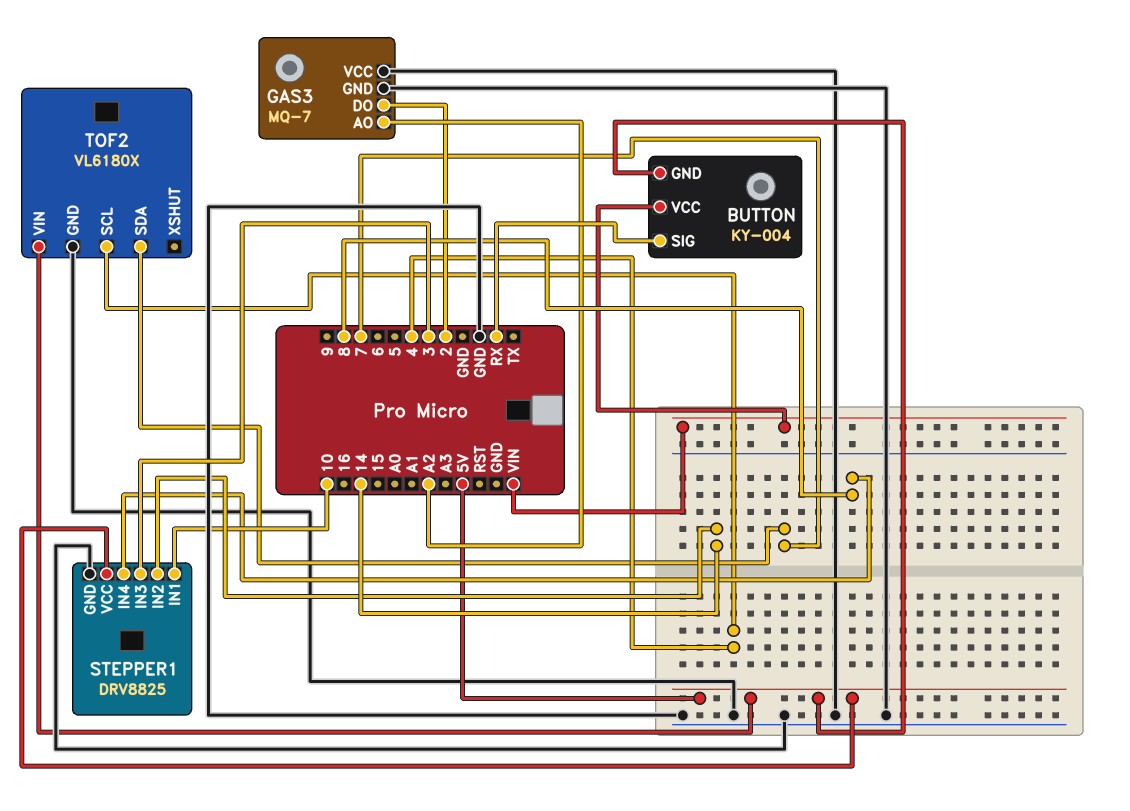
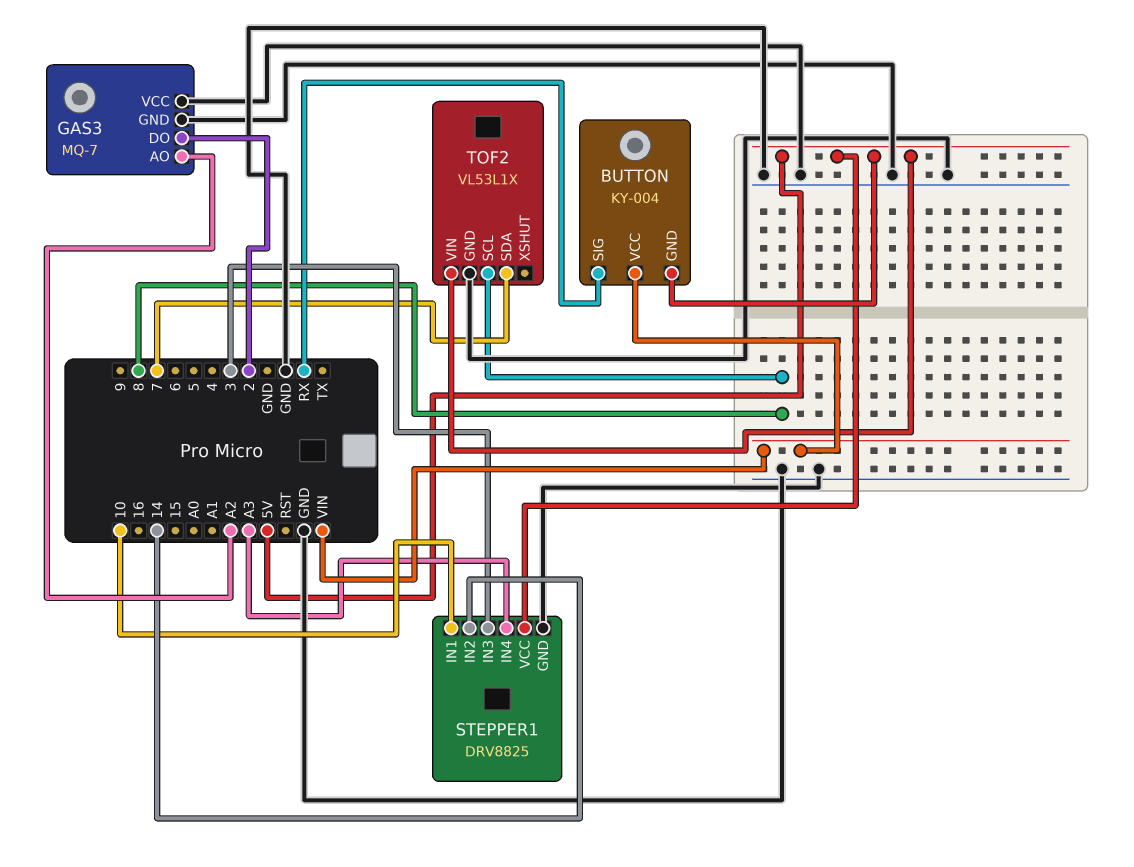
STEPPER1 pin IN4: 8 -> A3
TOF2: VL6180X -> VL53L1X
TOF2 pin SCL: 4 -> 8

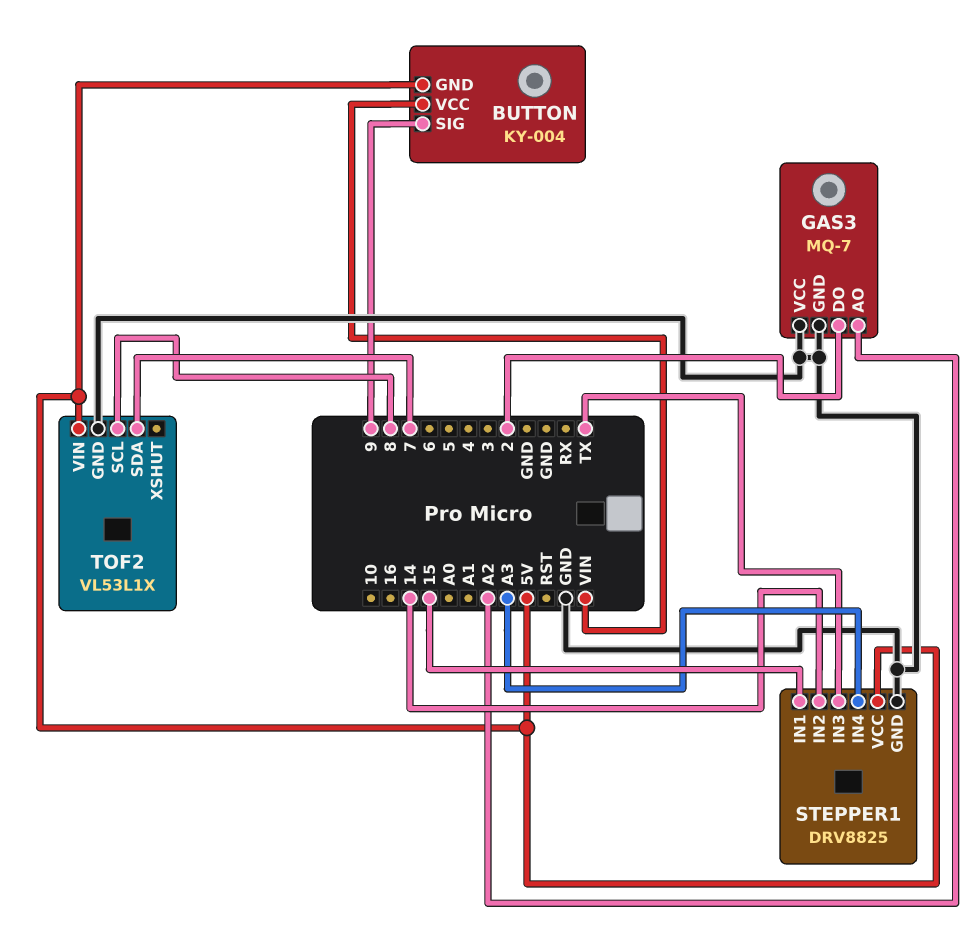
BUTTON pin SIG: RX -> 9
STEPPER1 pin IN1: 10 -> 15
STEPPER1 pin IN3: 3 -> TX

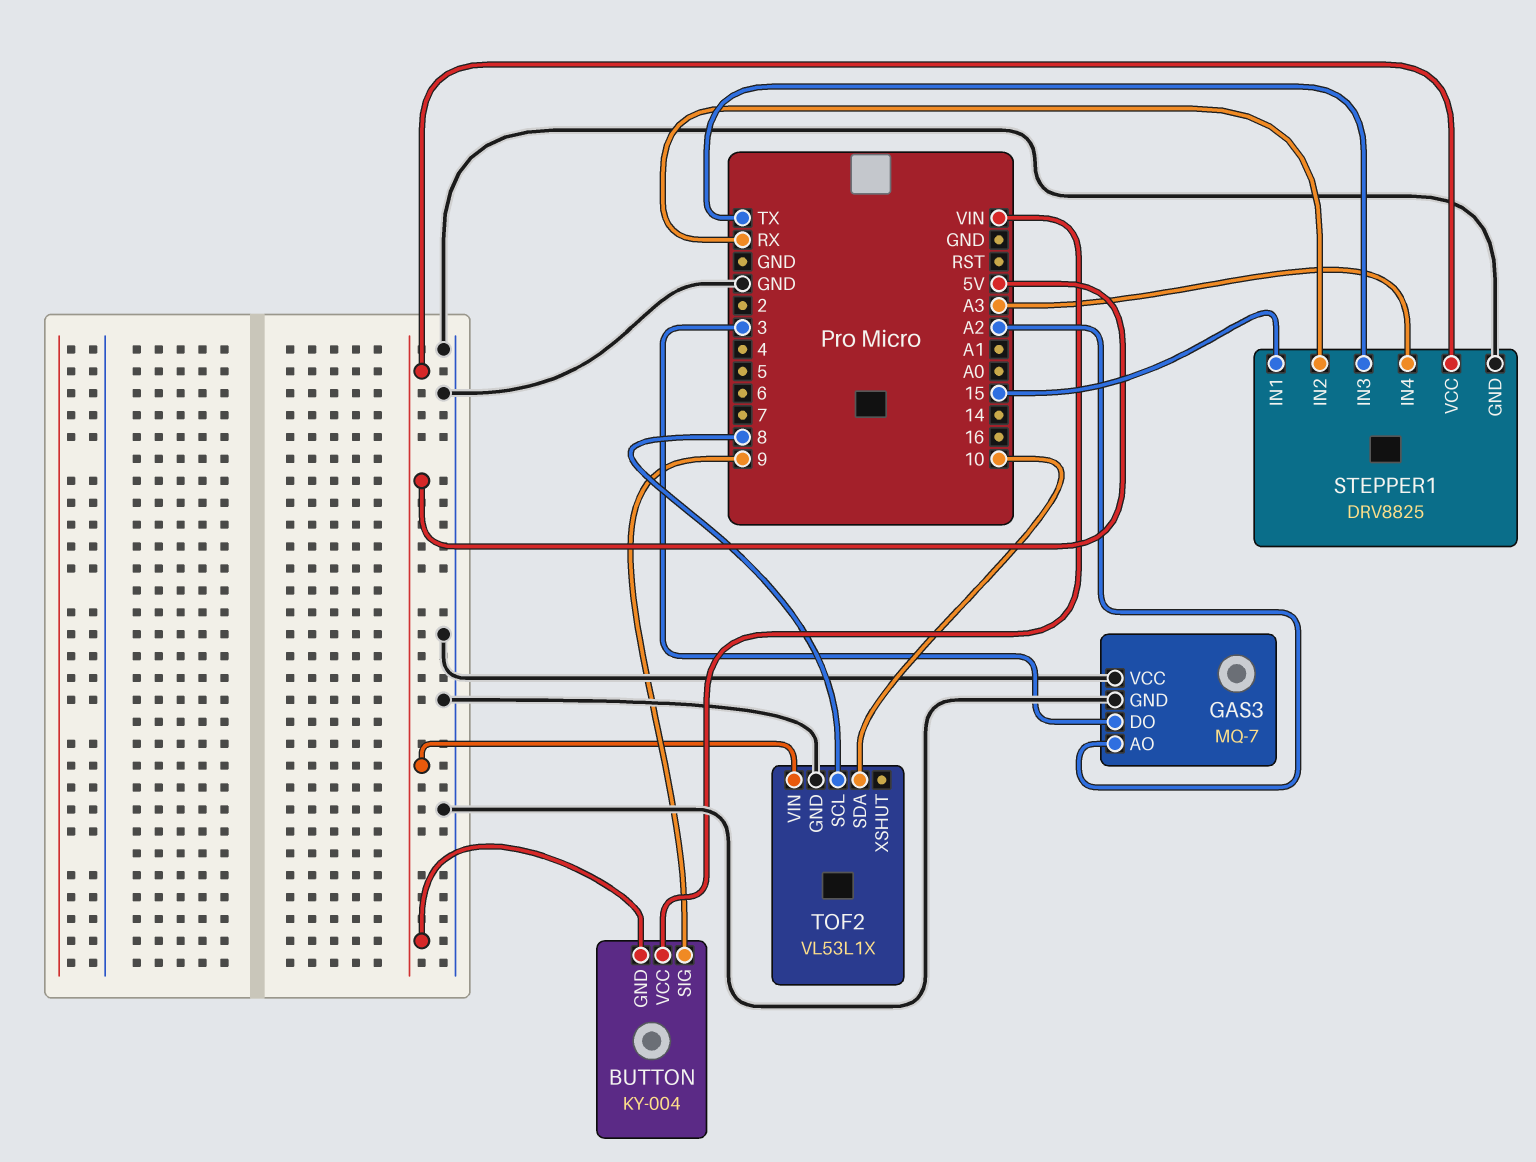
GAS3 pin DO: 2 -> 3
STEPPER1 pin IN2: 14 -> RX
TOF2 pin SDA: 7 -> 10

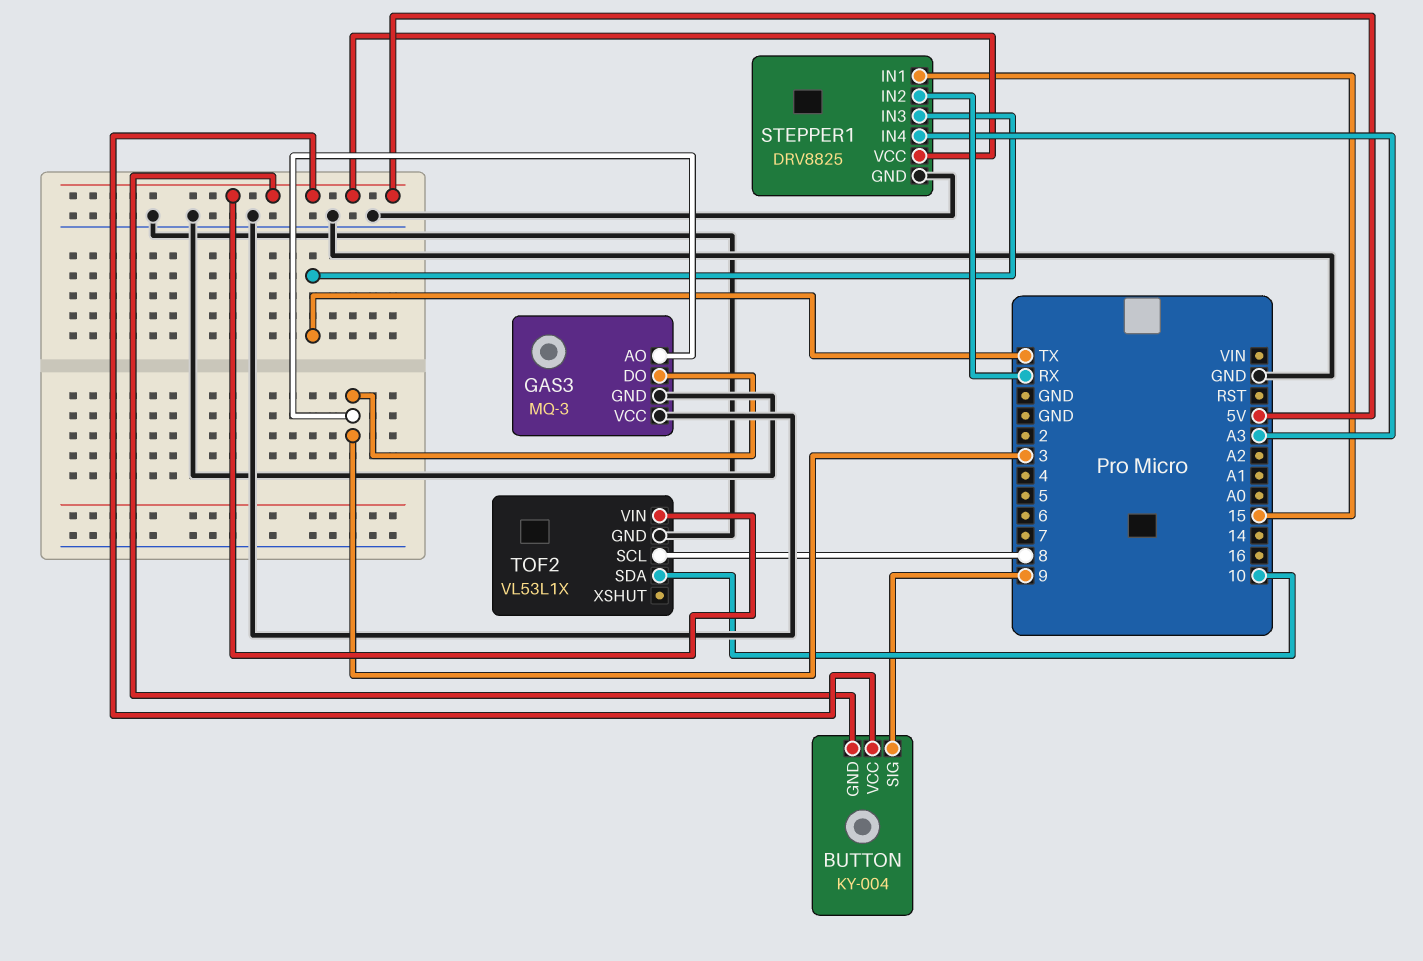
BUTTON pin VCC: VIN -> 5V
GAS3: MQ-7 -> MQ-3
GAS3 pin AO: A2 -> 3

